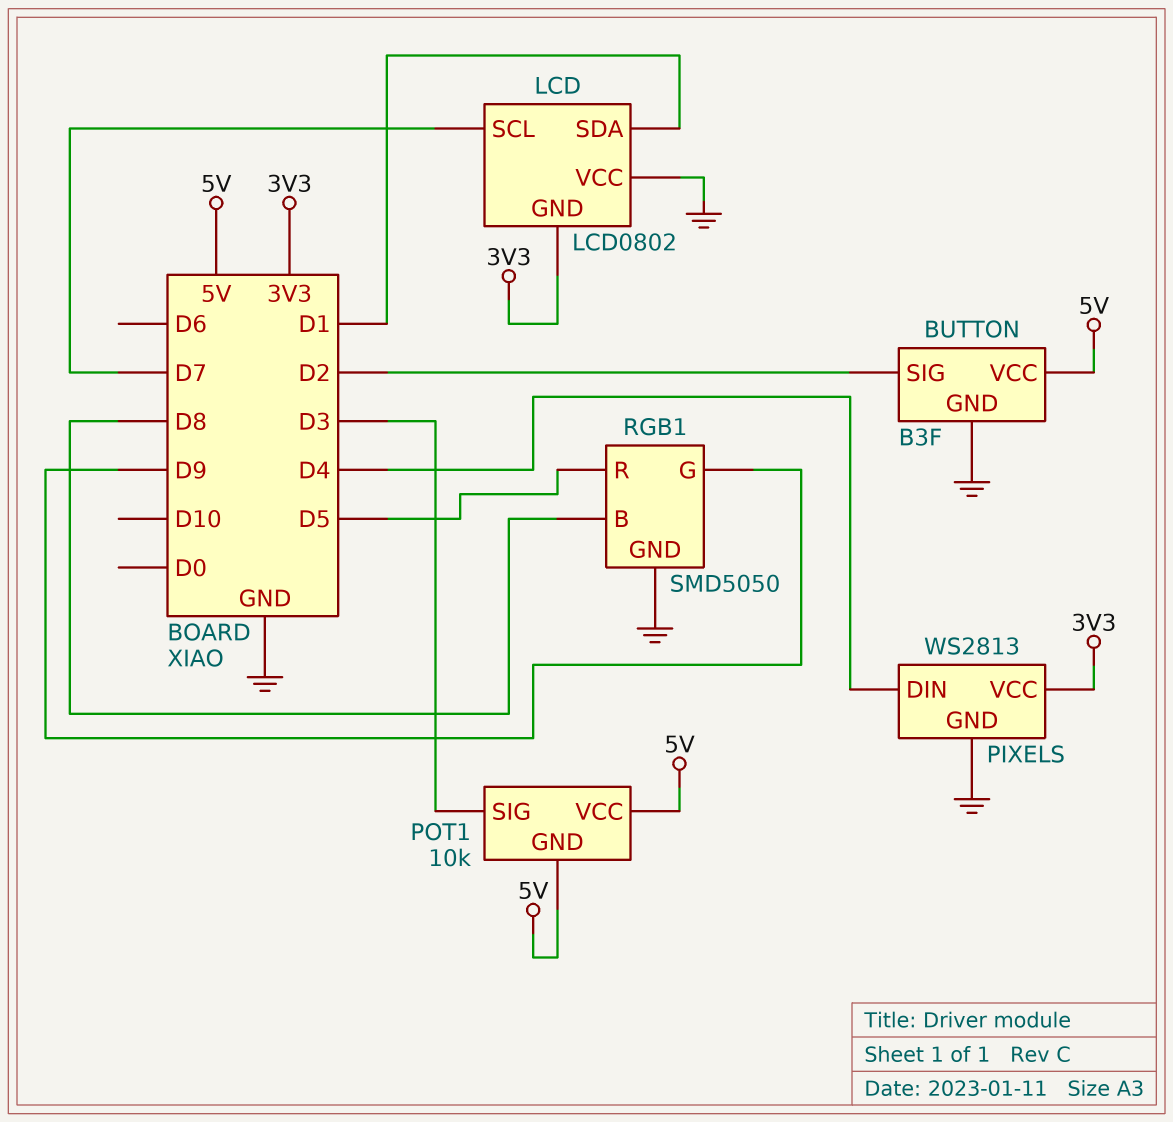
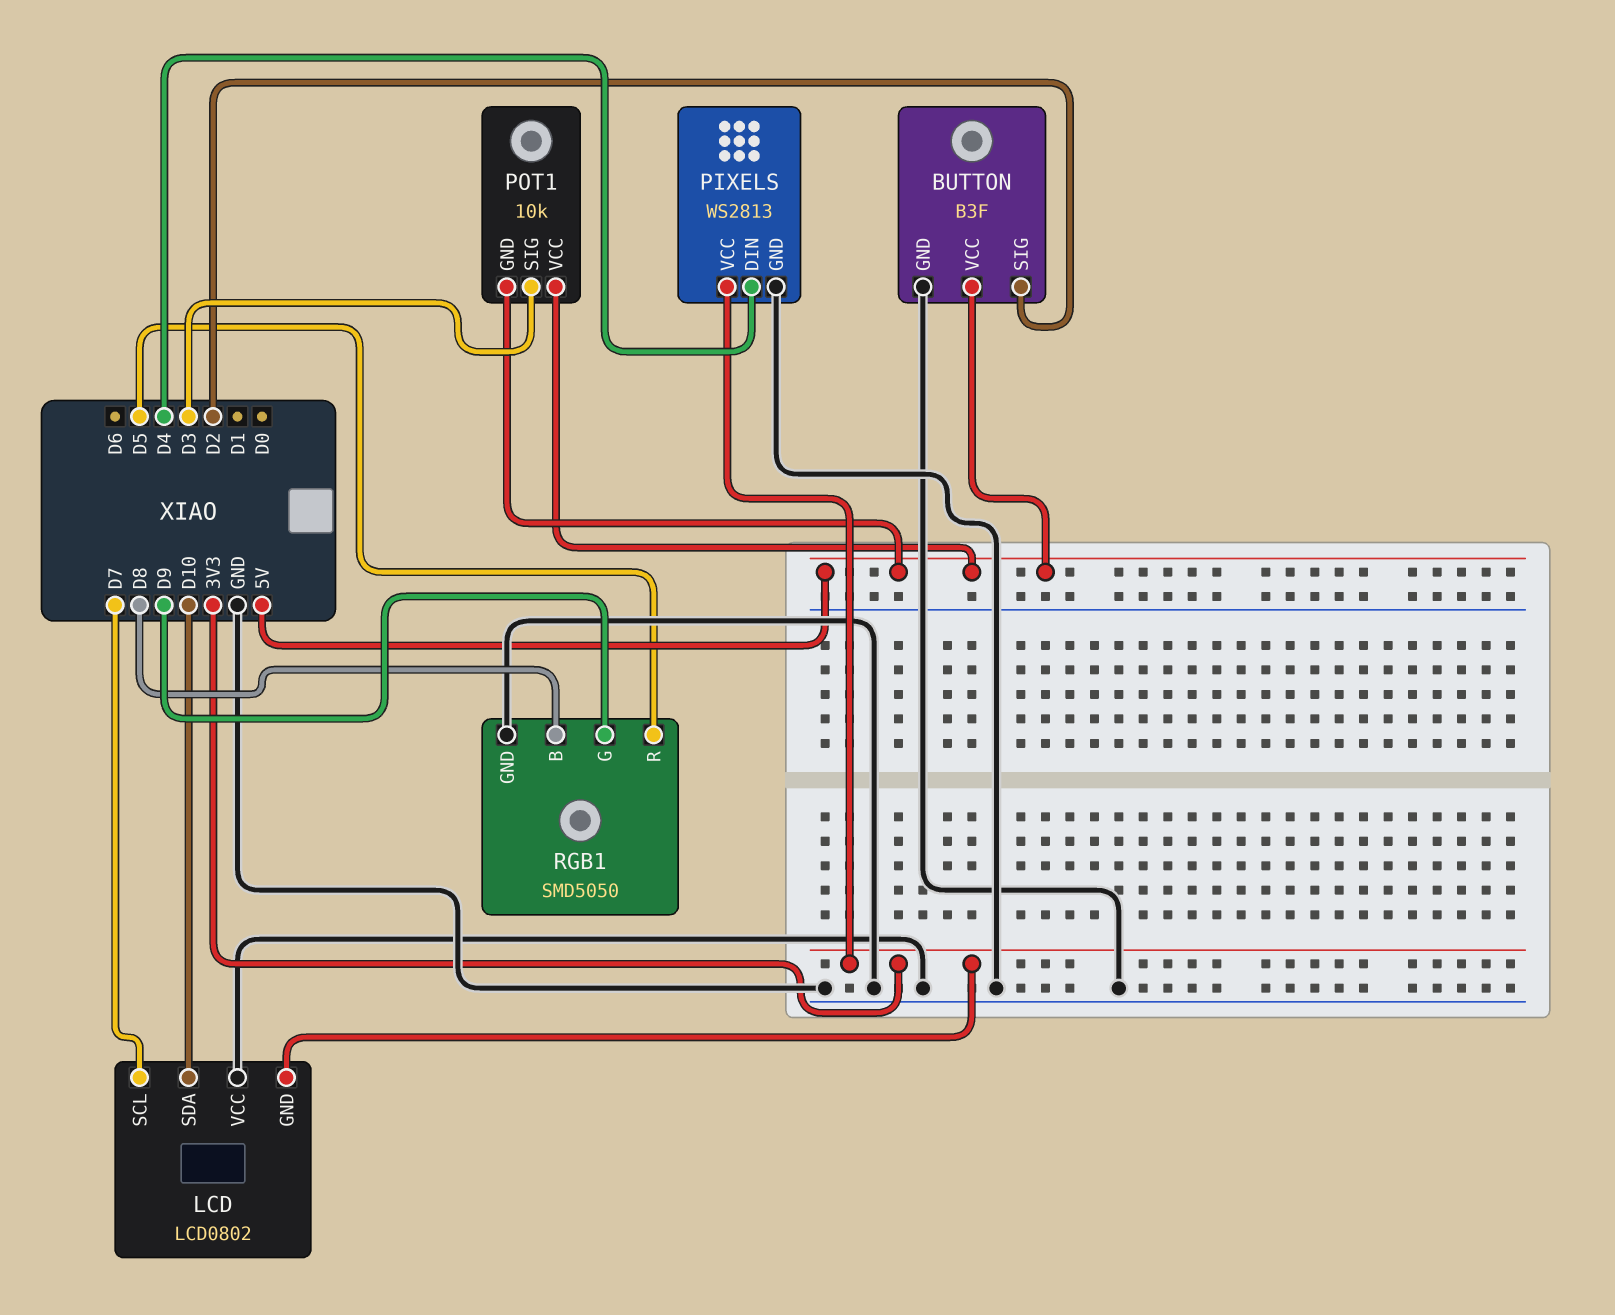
LCD pin SDA: D1 -> D10

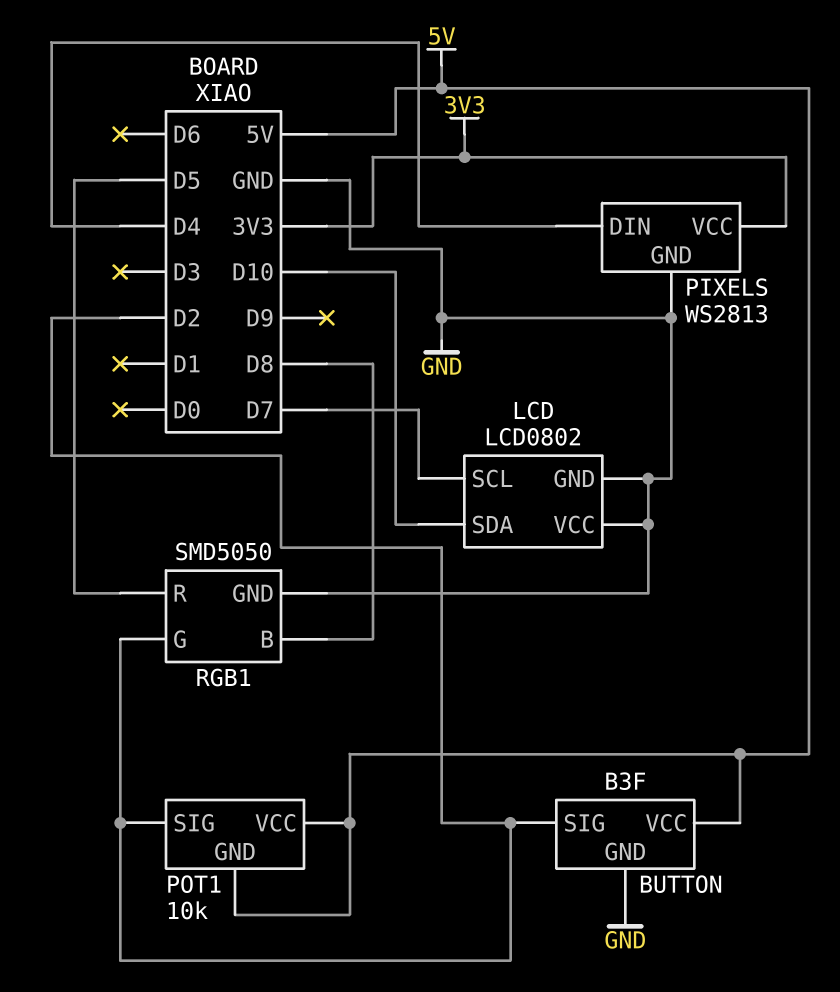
LCD pin GND: 3V3 -> GND
POT1 pin SIG: D3 -> D2
RGB1 pin G: D9 -> D2

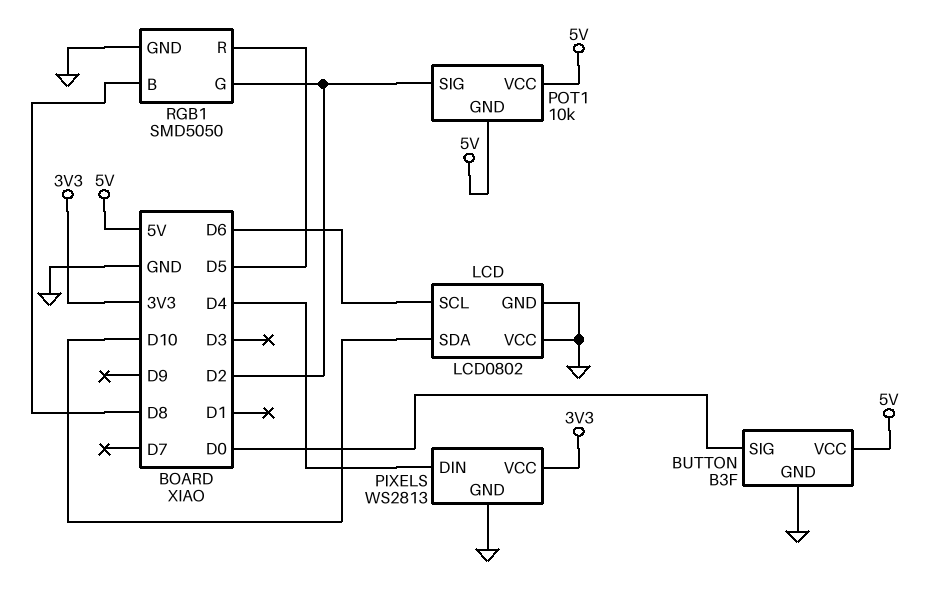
BUTTON pin SIG: D2 -> D0
LCD pin SCL: D7 -> D6

